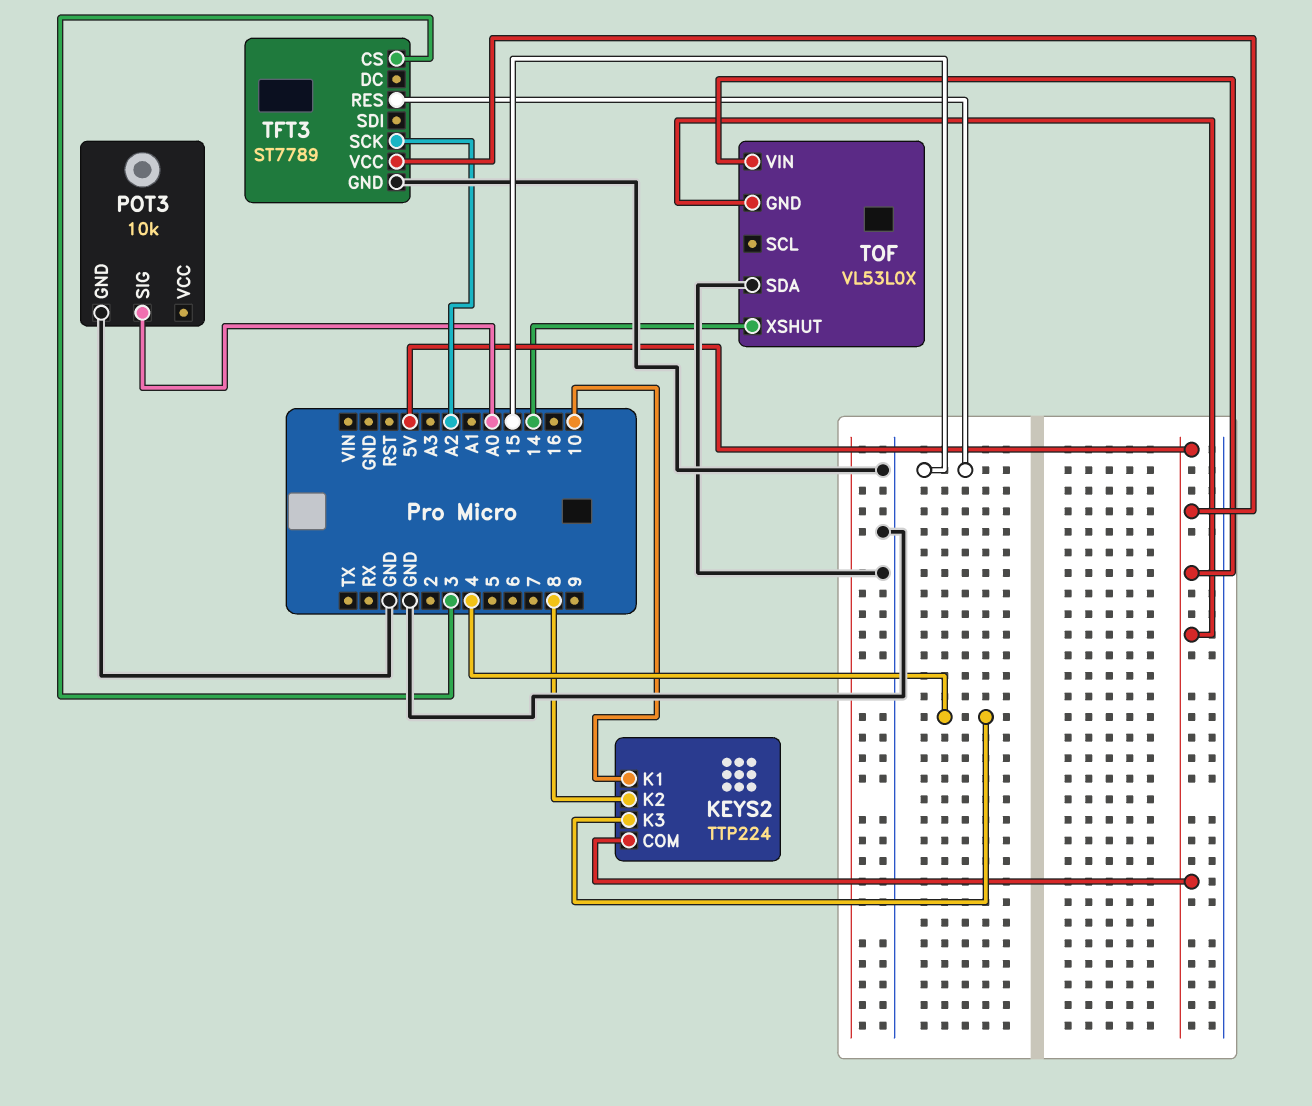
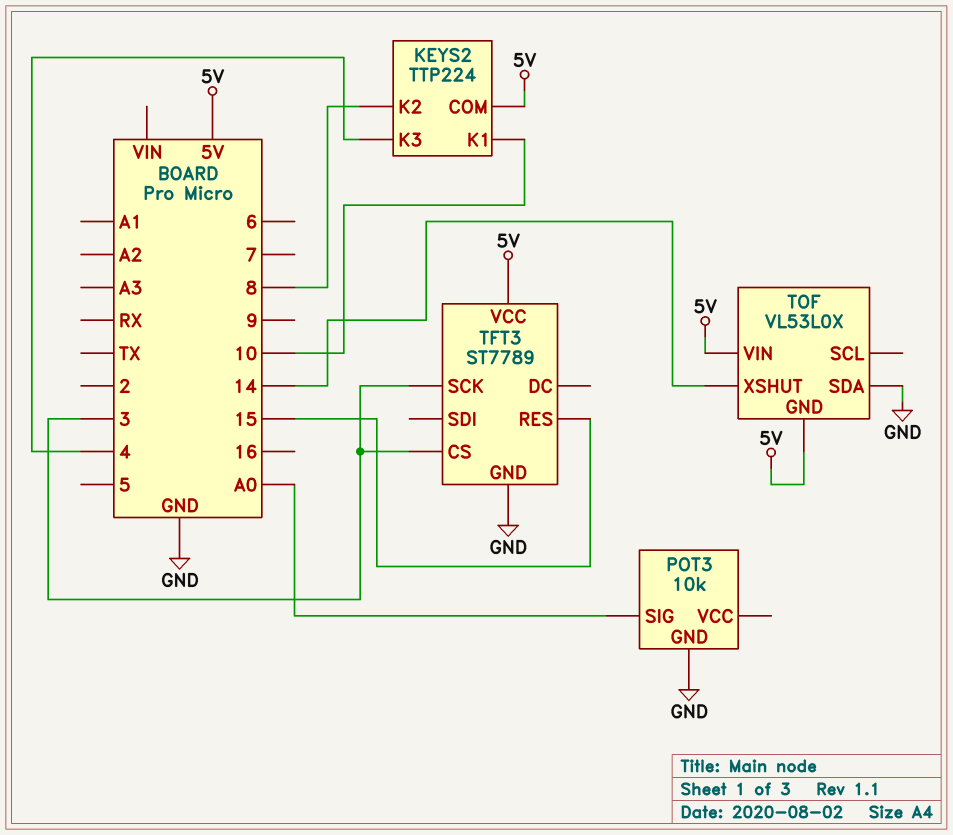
TFT3 pin SCK: A2 -> 3

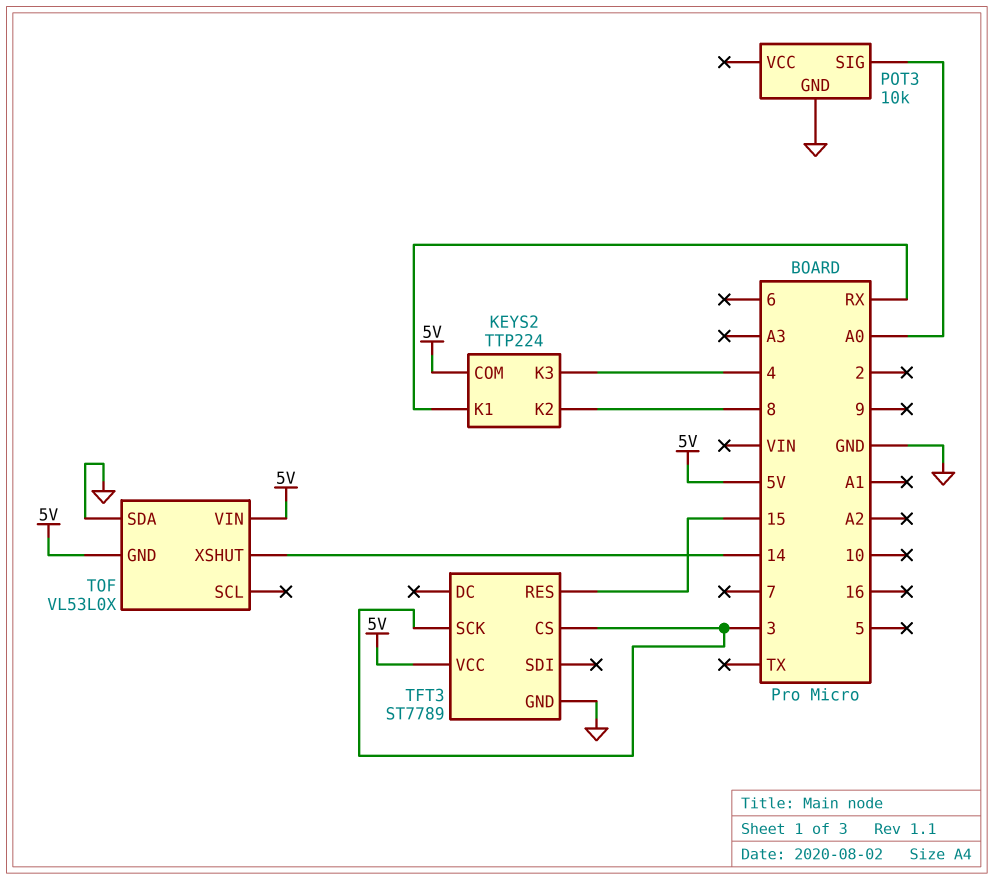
KEYS2 pin K1: 10 -> RX

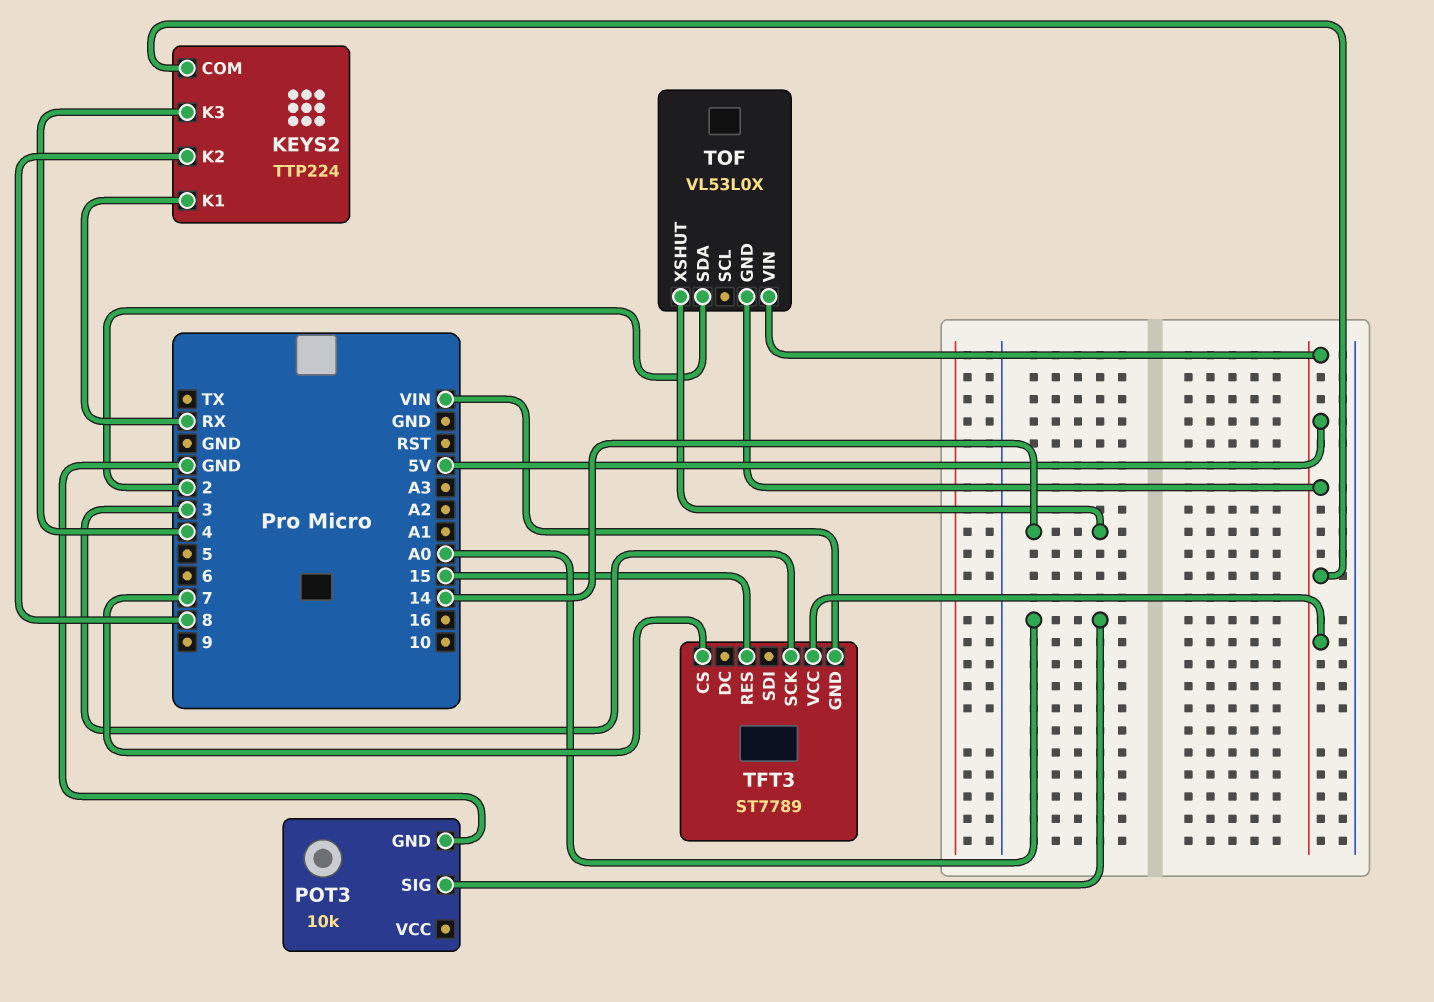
TFT3 pin CS: 3 -> 7
TFT3 pin GND: GND -> VIN
TOF pin SDA: GND -> 2

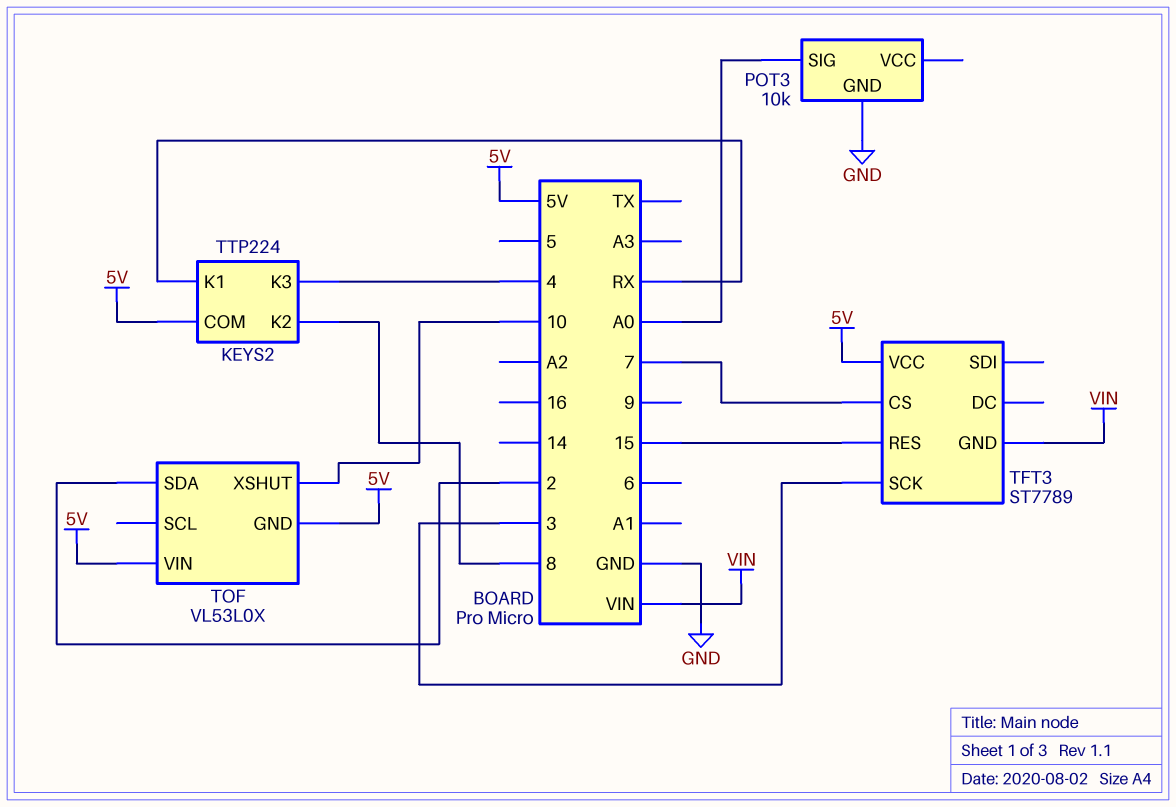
TOF pin XSHUT: 14 -> 10

